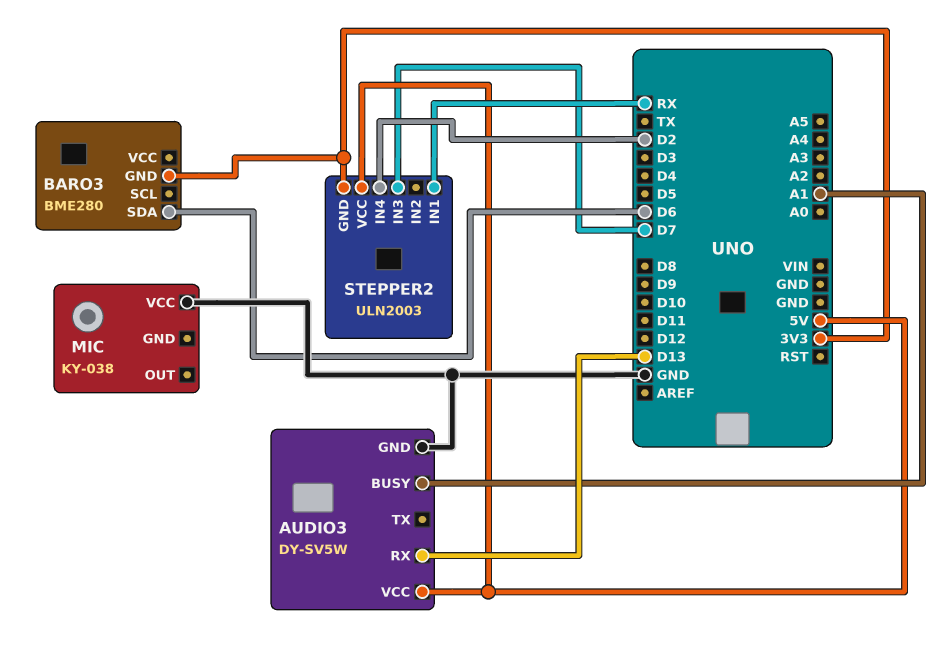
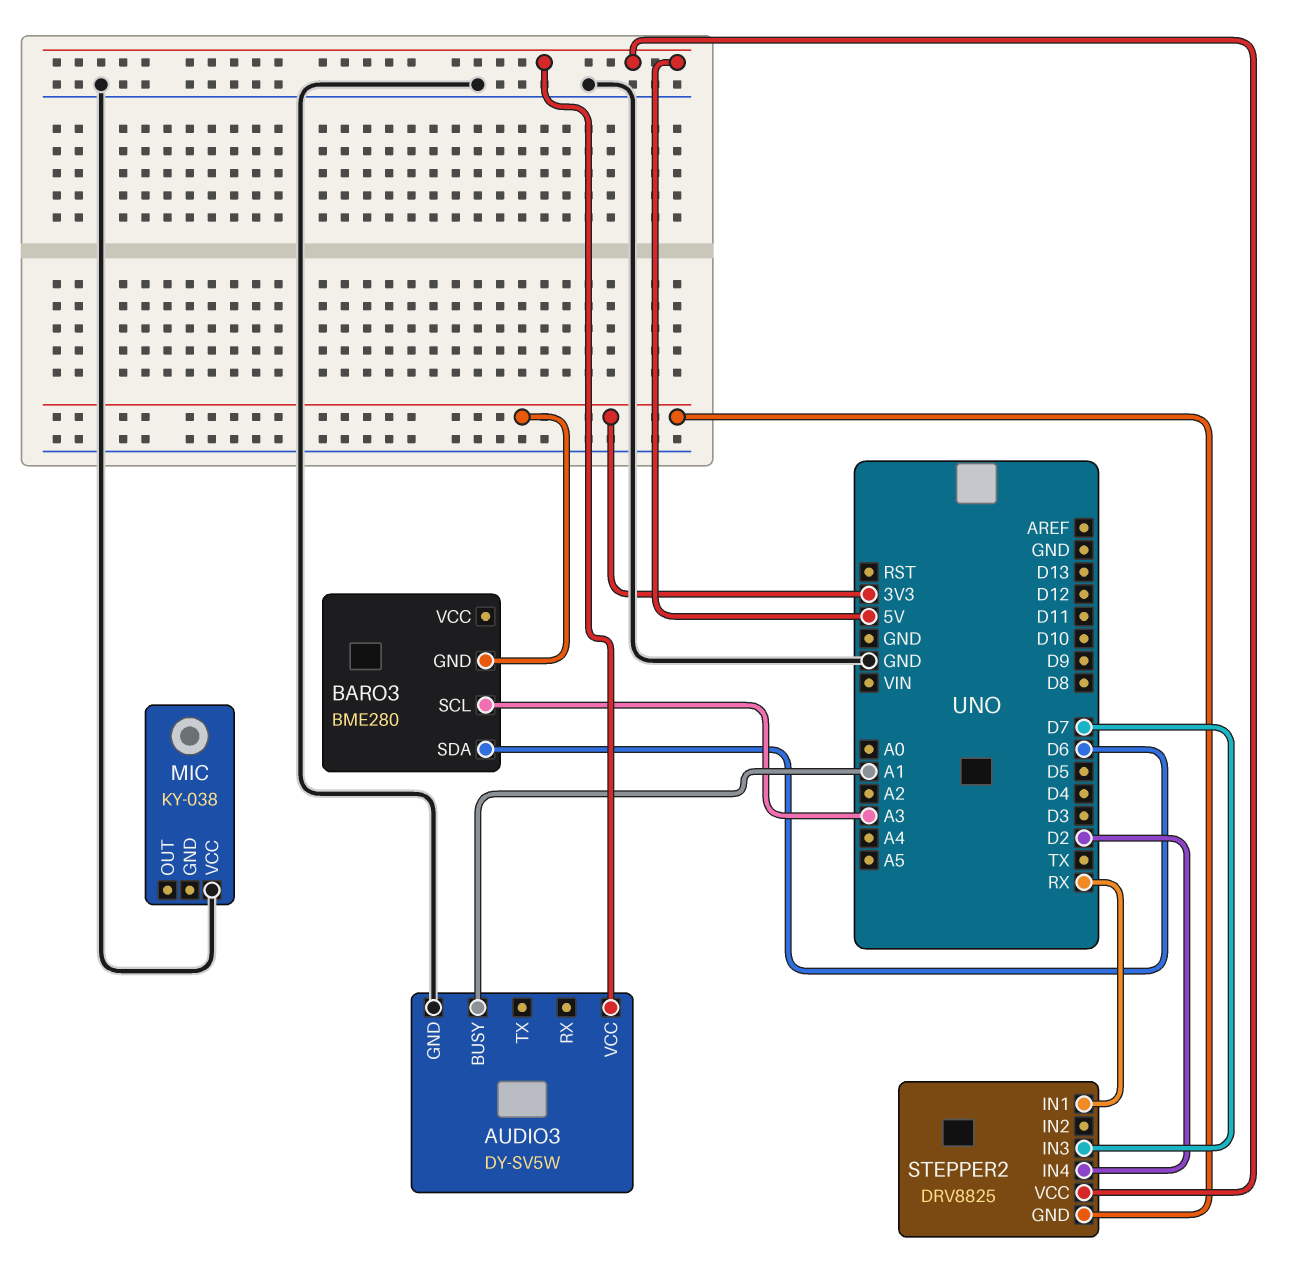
AUDIO3 pin RX: D13 -> none
BARO3 pin SCL: none -> A3
STEPPER2: ULN2003 -> DRV8825

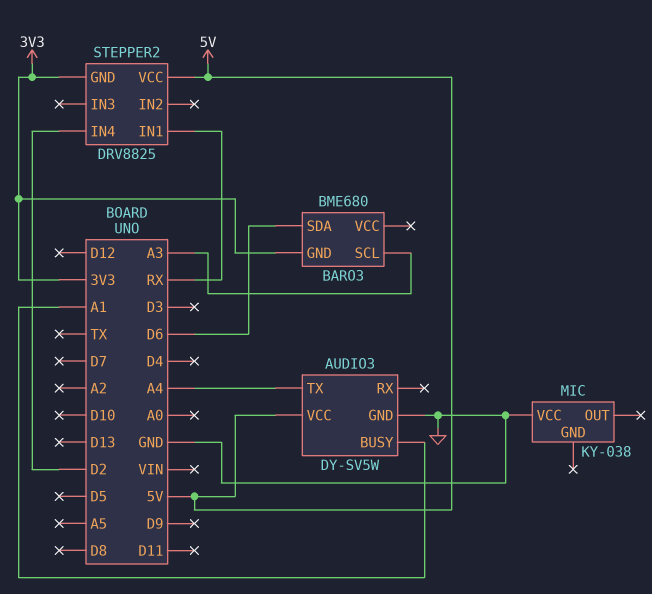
AUDIO3 pin TX: none -> A4
BARO3: BME280 -> BME680
STEPPER2 pin IN3: D7 -> none

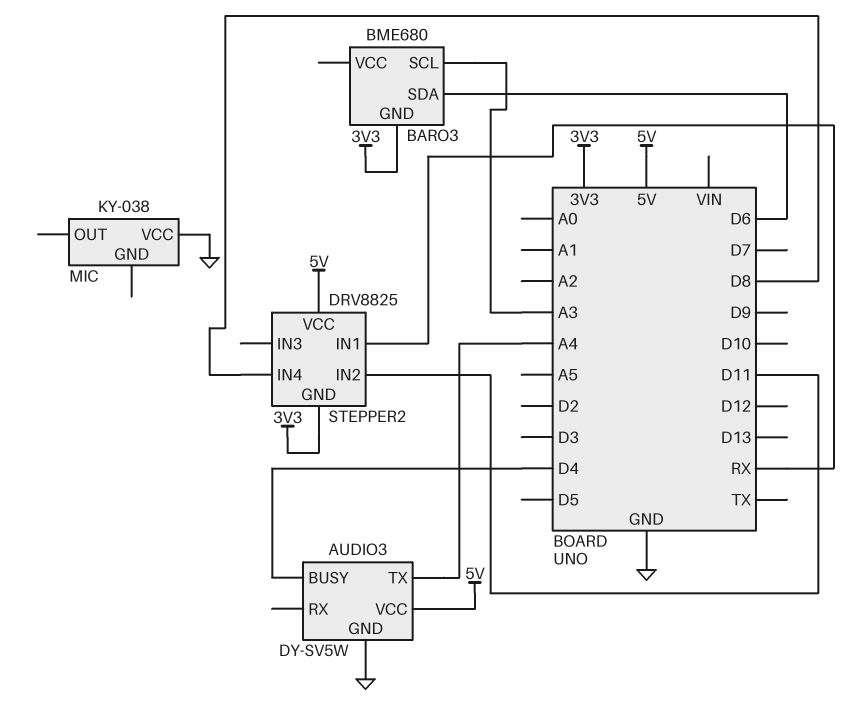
AUDIO3 pin BUSY: A1 -> D4
STEPPER2 pin IN2: none -> D11
STEPPER2 pin IN4: D2 -> D8

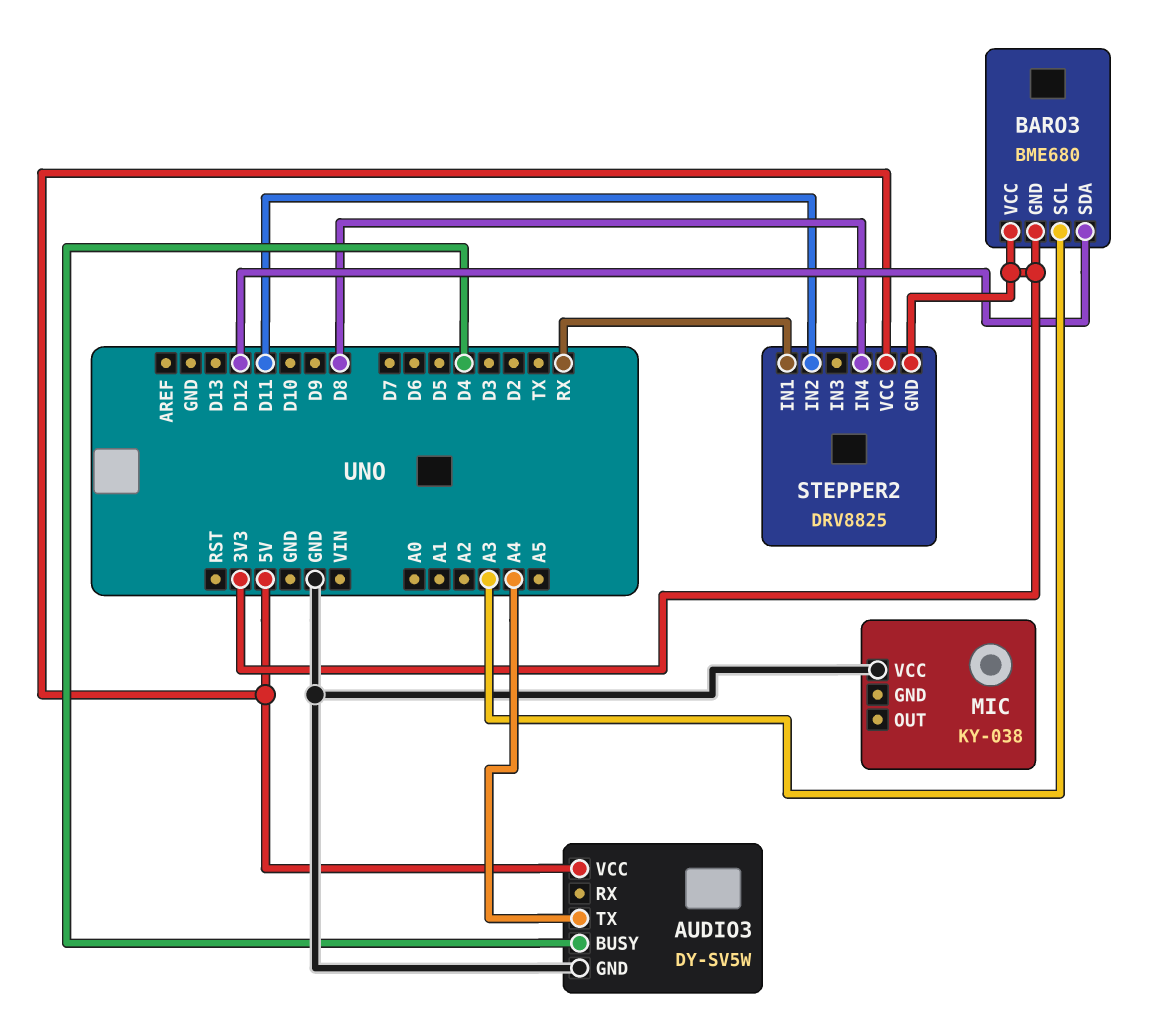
BARO3 pin SDA: D6 -> D12
BARO3 pin VCC: none -> 3V3

